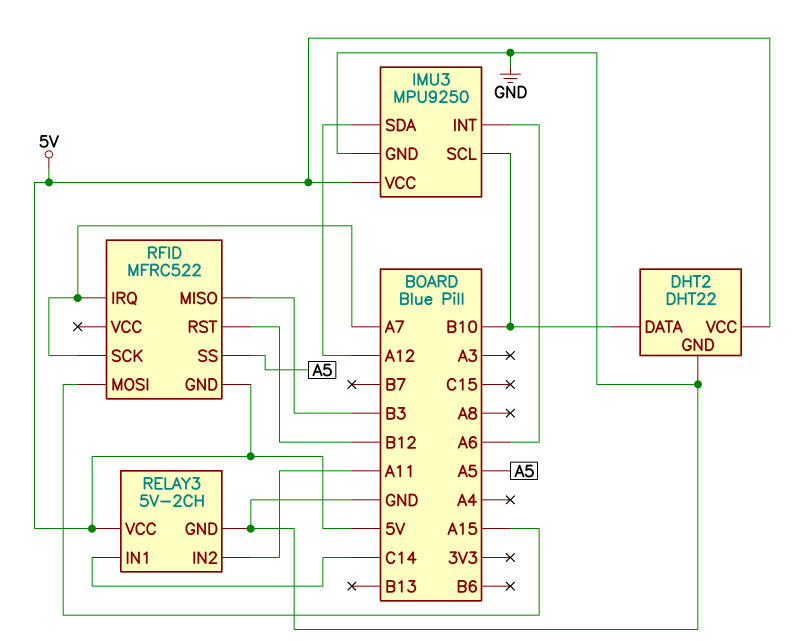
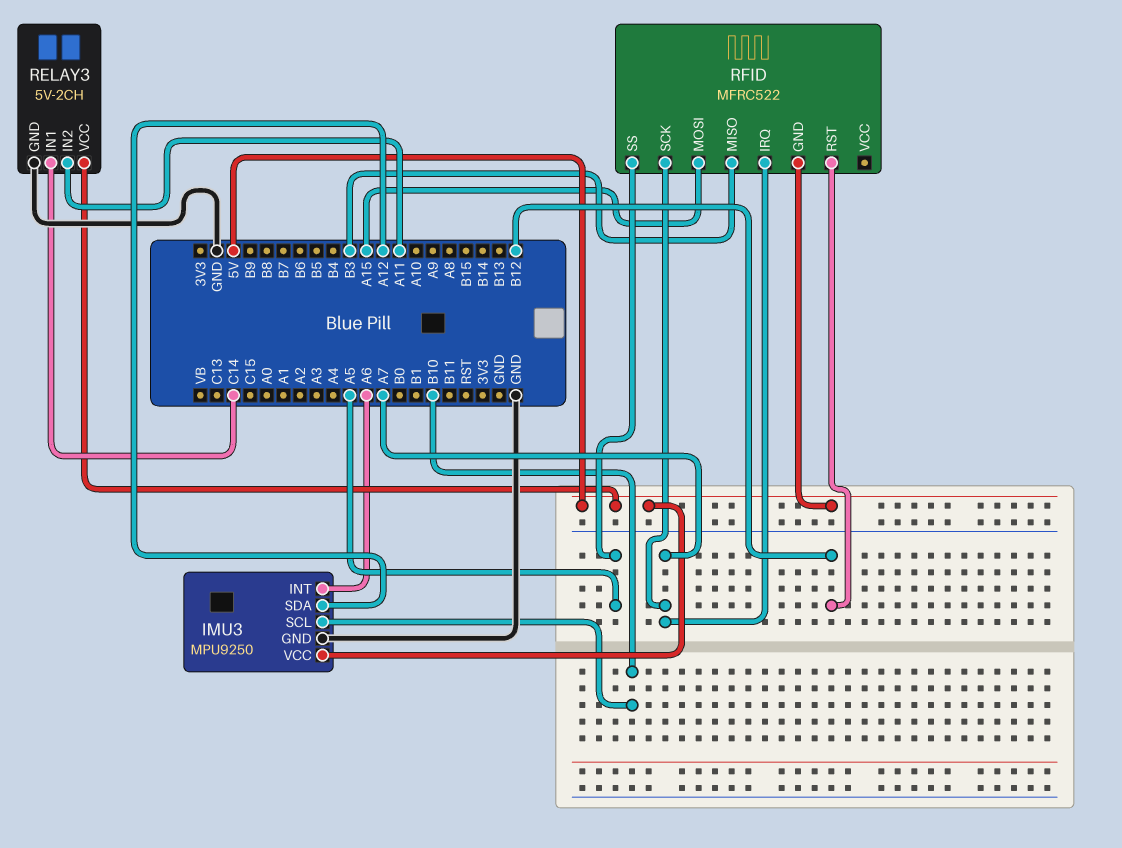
DHT2: DHT22 -> none
DHT2 pin DATA: B10 -> none
DHT2 pin GND: GND -> none
DHT2 pin VCC: 5V -> none

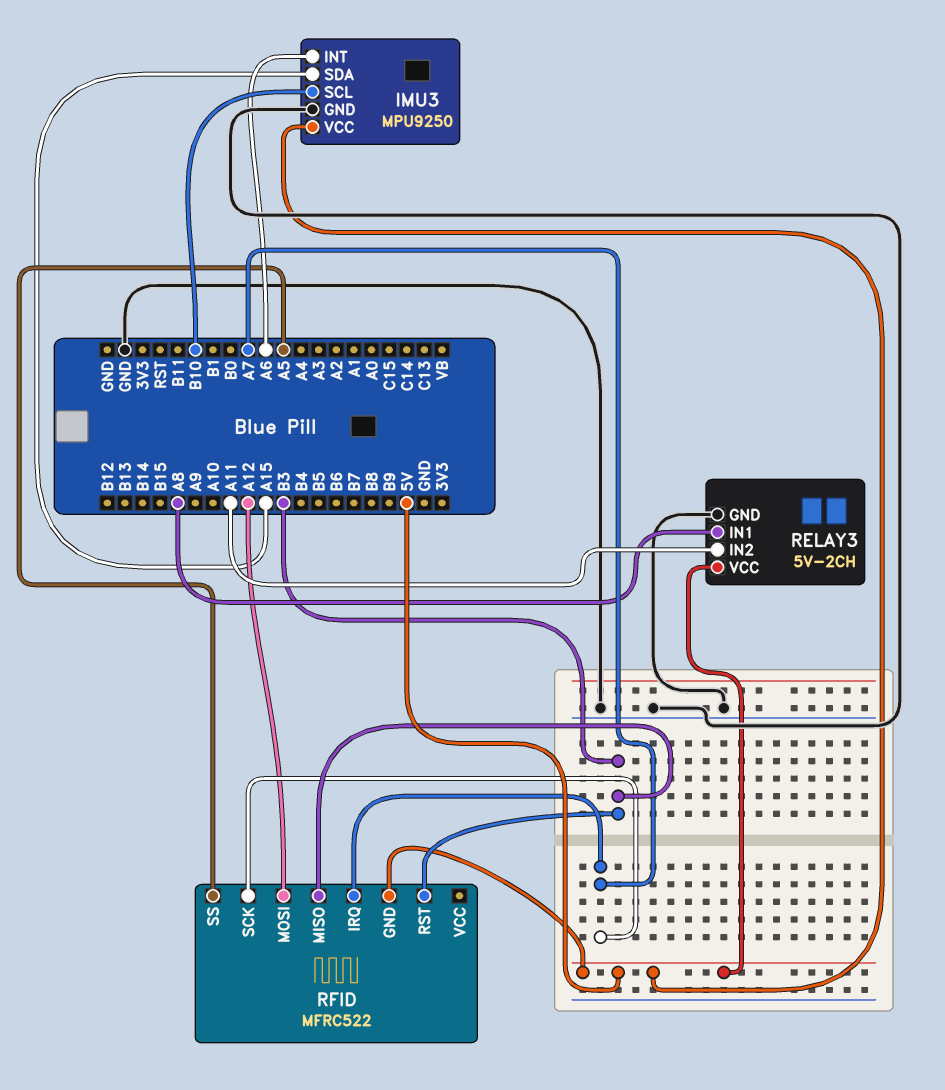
IMU3 pin SDA: A12 -> A15
RELAY3 pin IN1: C14 -> A8
RFID pin MOSI: A15 -> A12
RFID pin RST: B12 -> B3

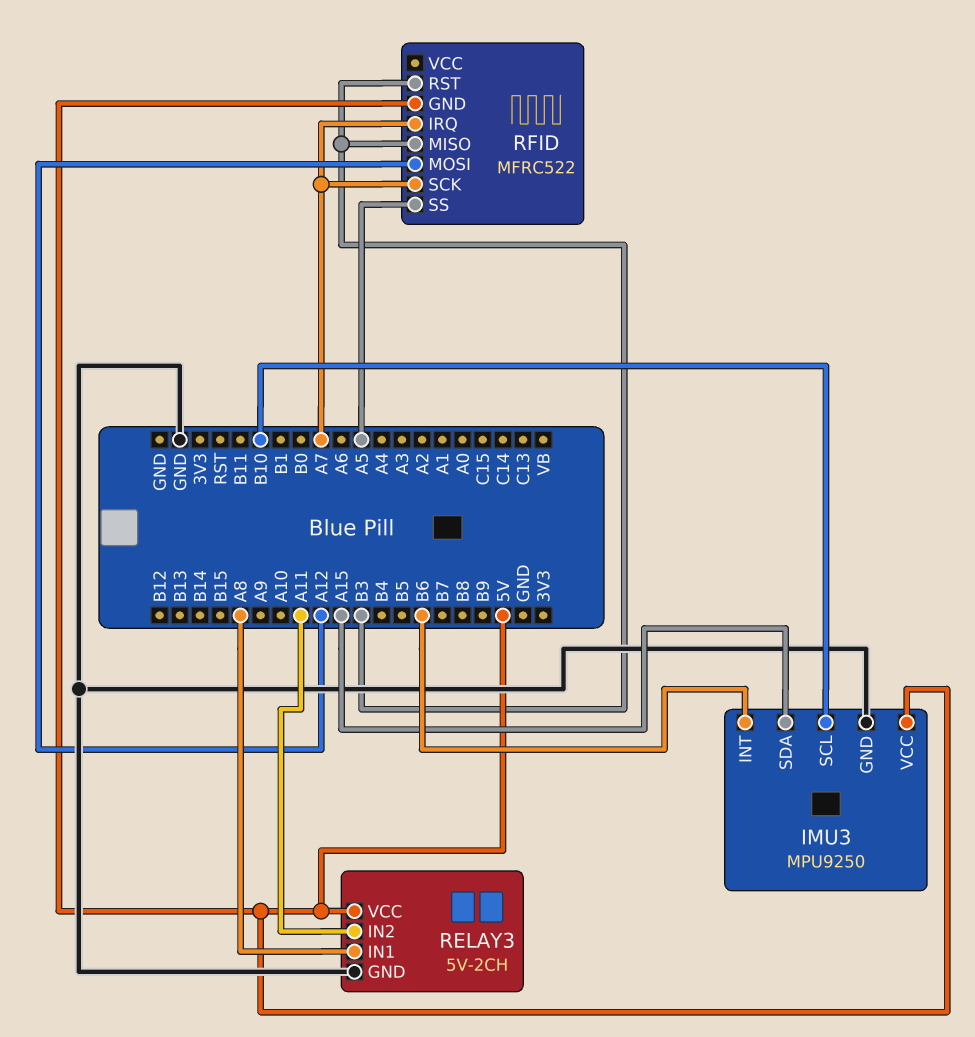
IMU3 pin INT: A6 -> B6

